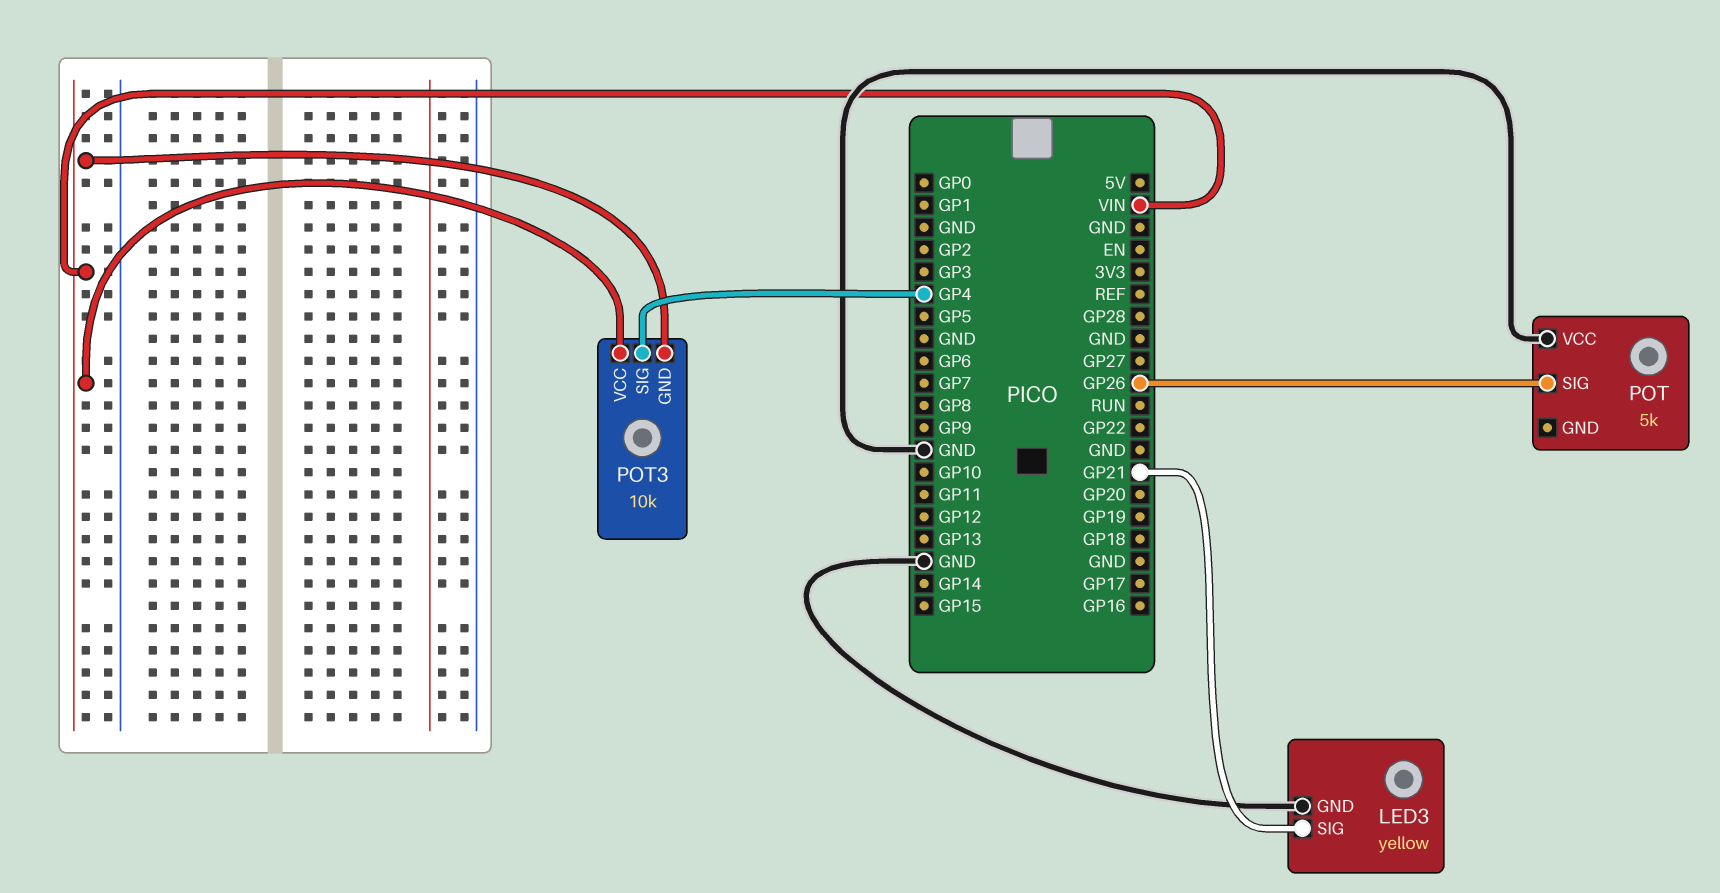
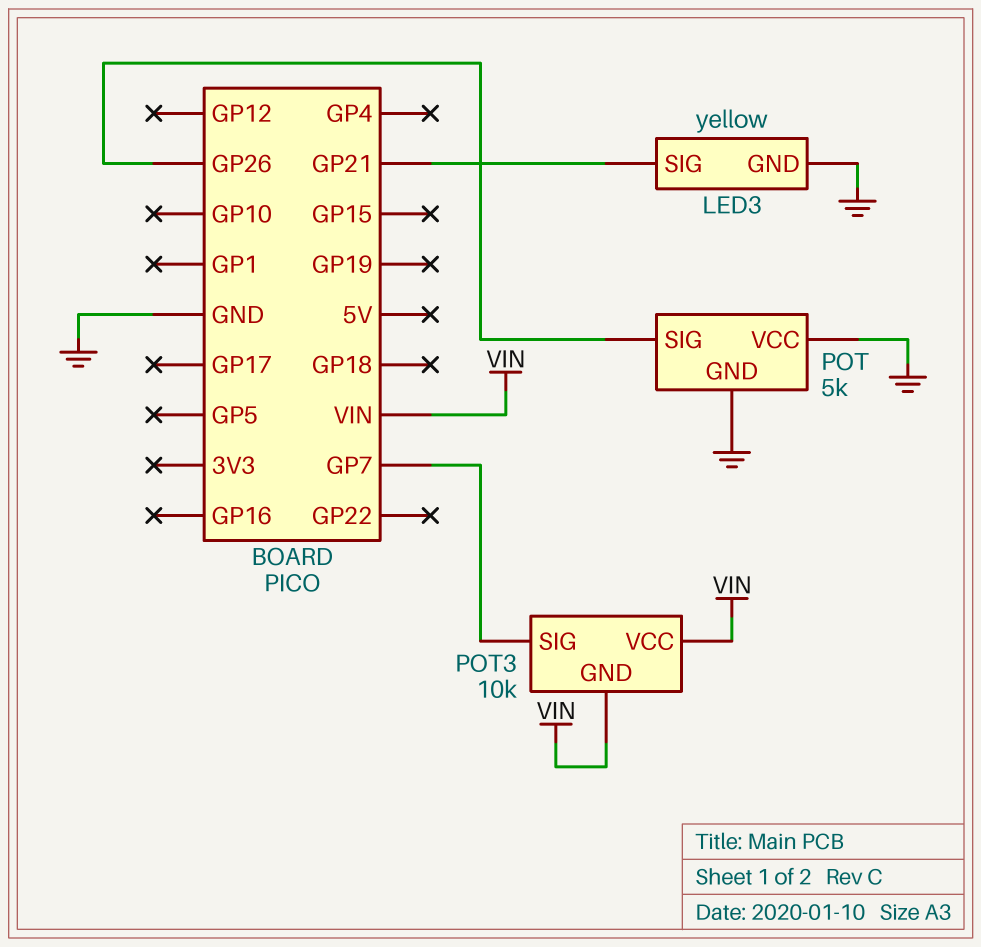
POT pin GND: none -> GND
POT3 pin SIG: GP4 -> GP7

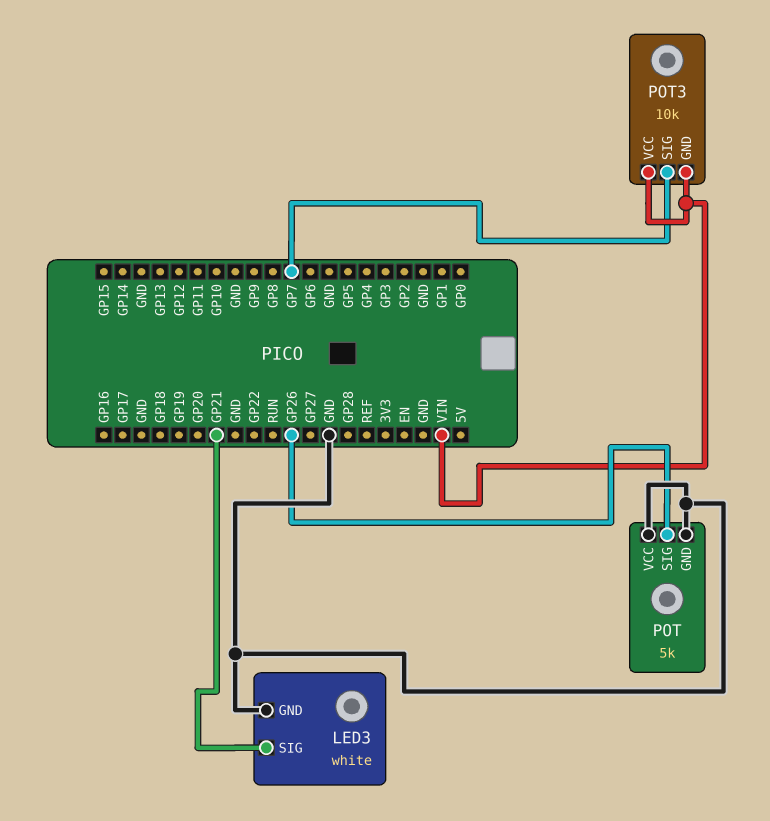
LED3: yellow -> white

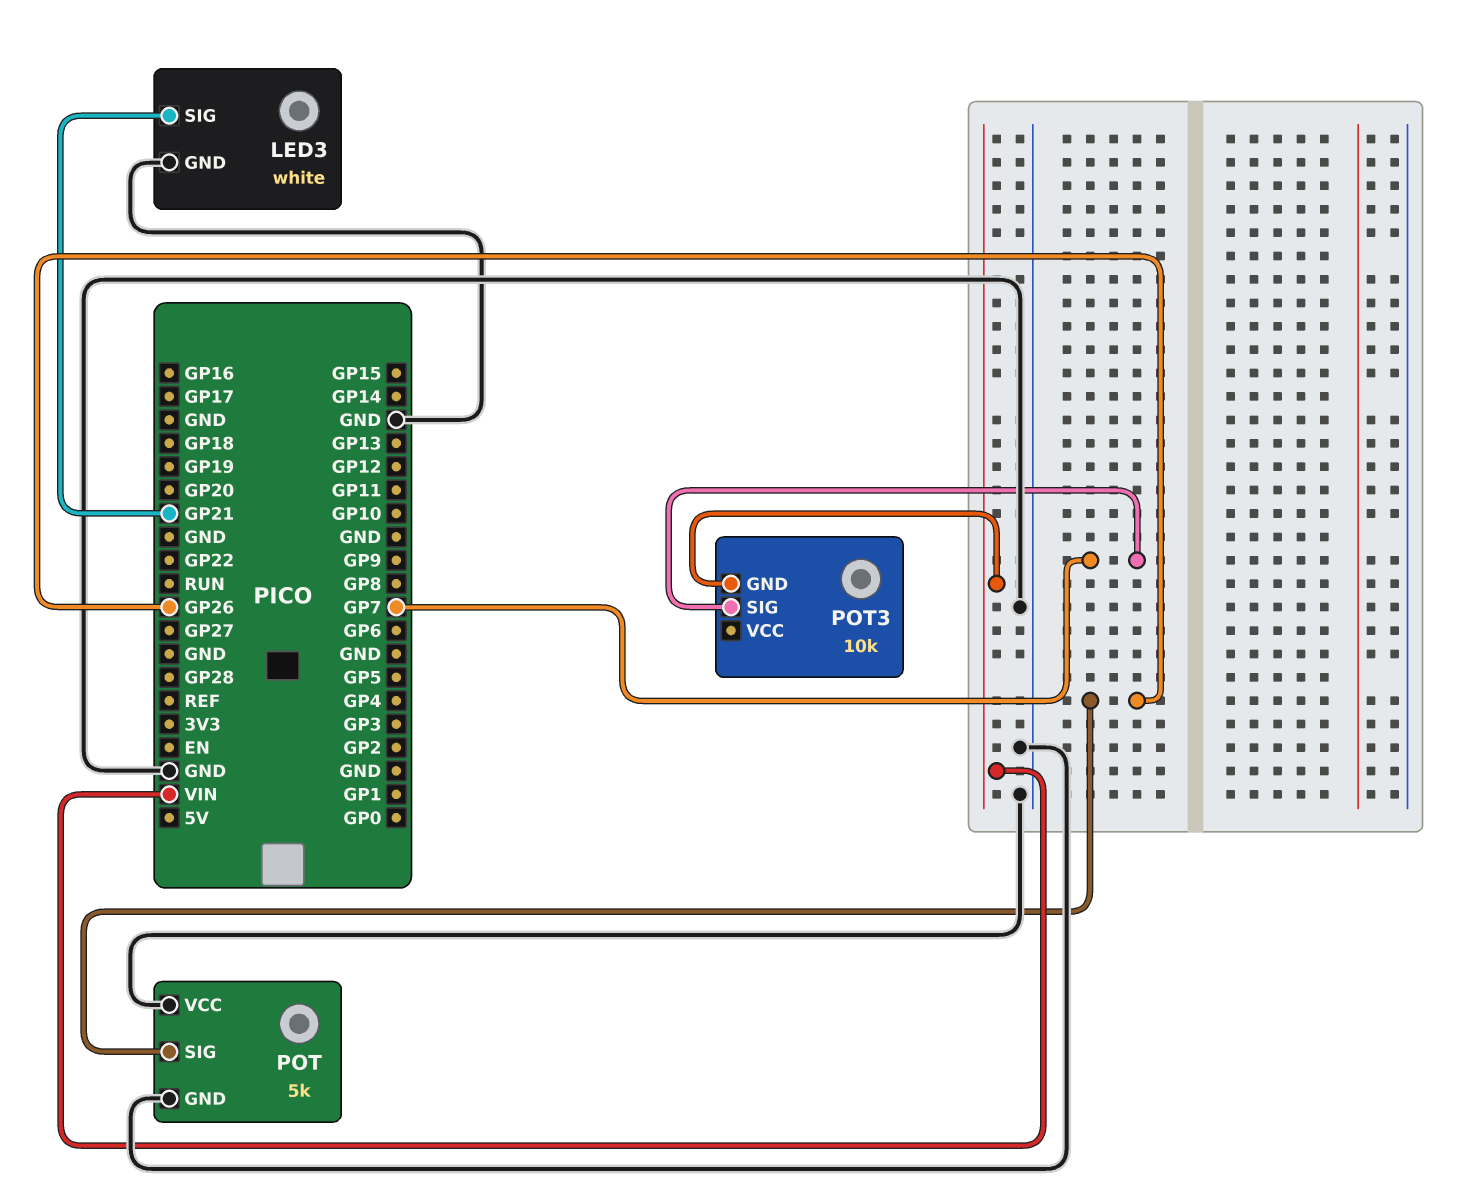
POT3 pin VCC: VIN -> none

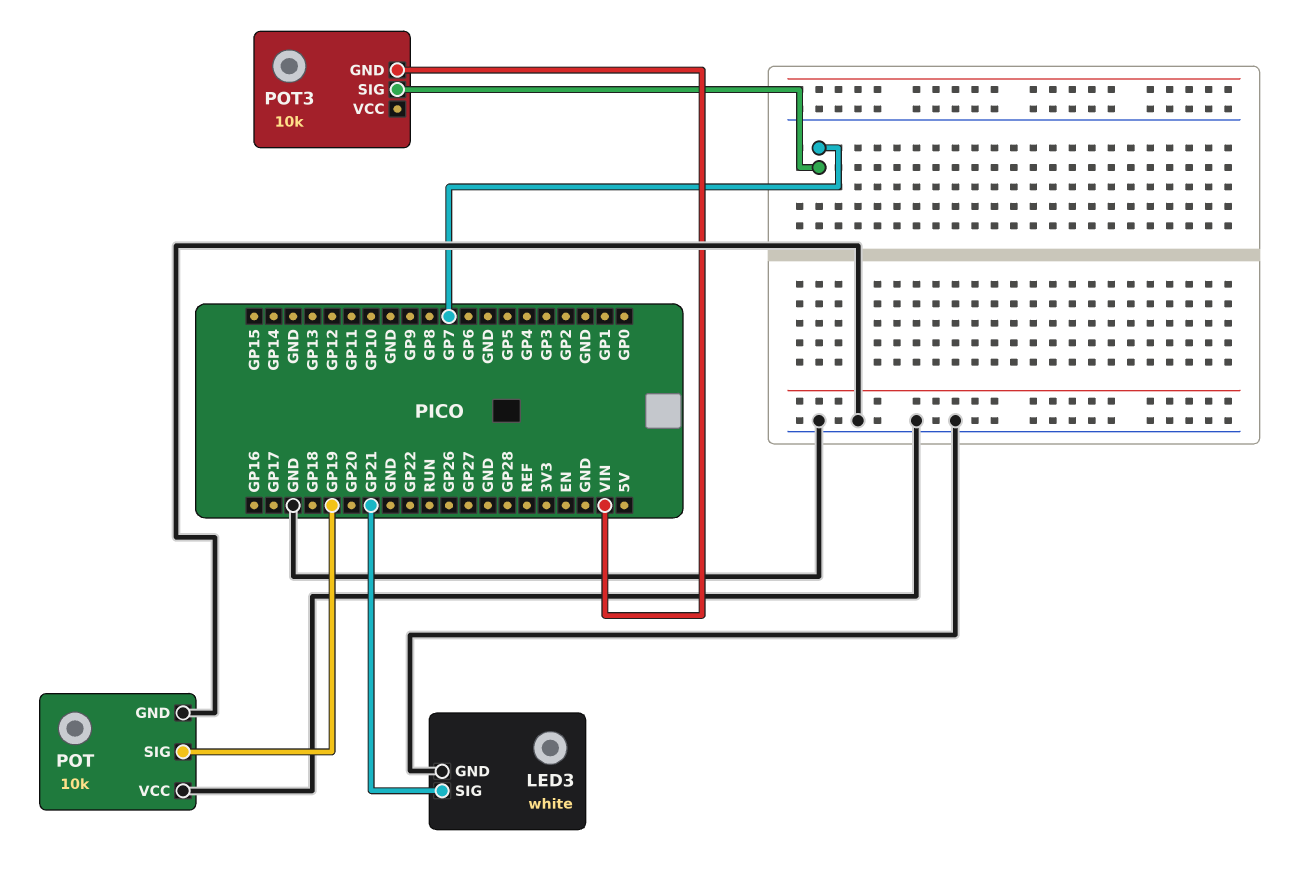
POT: 5k -> 10k
POT pin SIG: GP26 -> GP19

